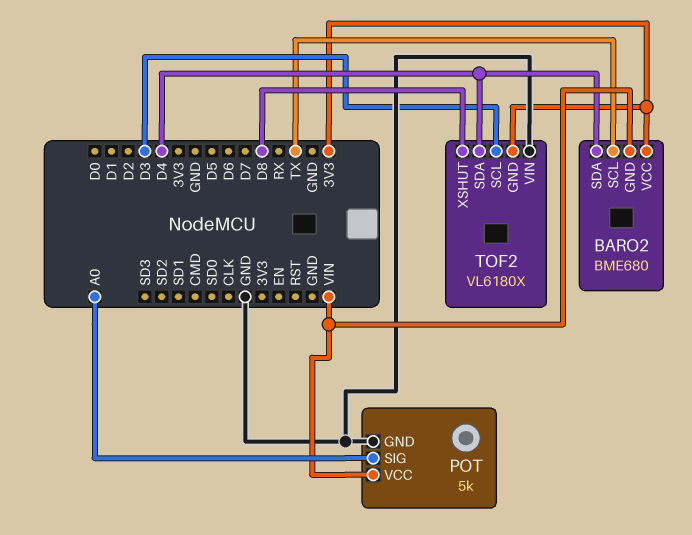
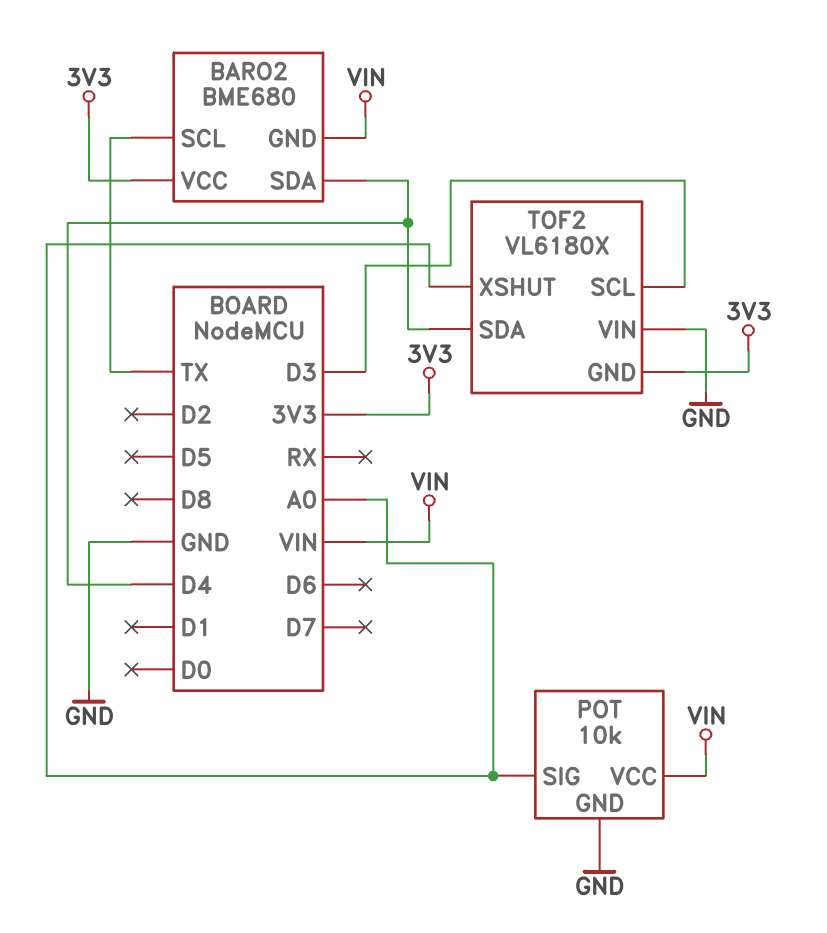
POT: 5k -> 10k
TOF2 pin XSHUT: D8 -> A0

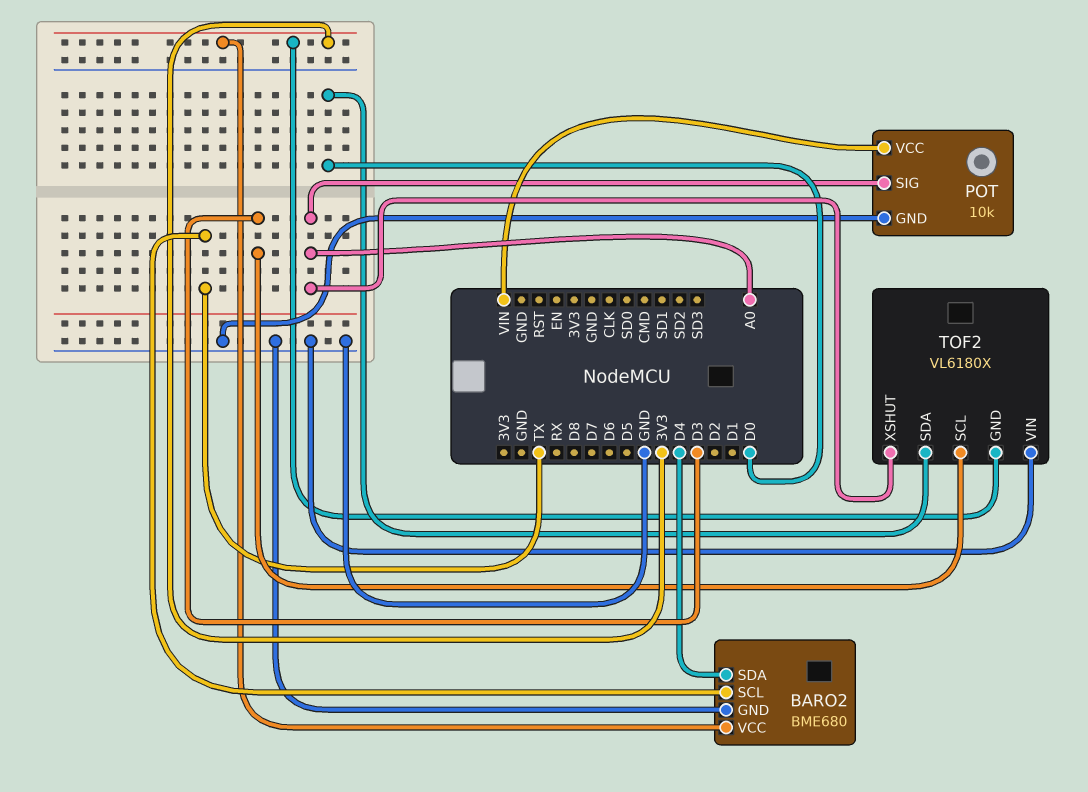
BARO2 pin GND: VIN -> GND
TOF2 pin SDA: D4 -> D0

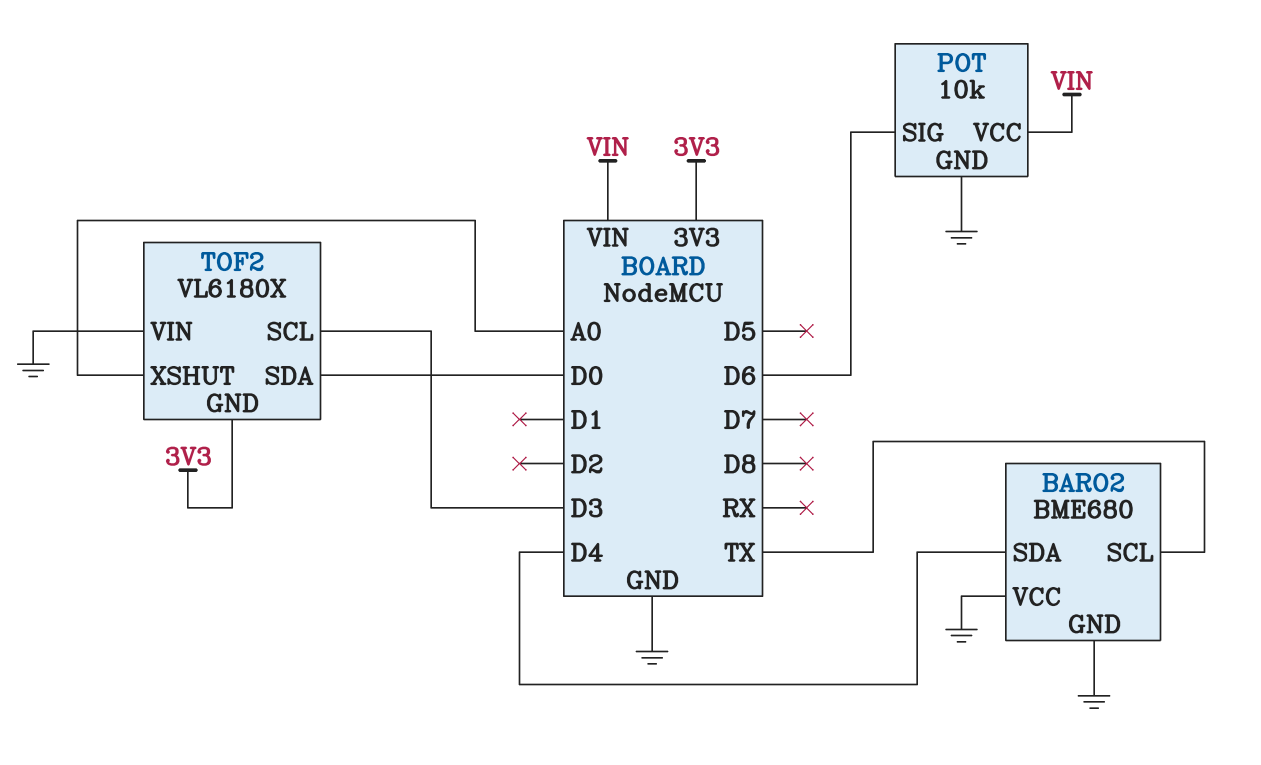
BARO2 pin VCC: 3V3 -> GND
POT pin SIG: A0 -> D6

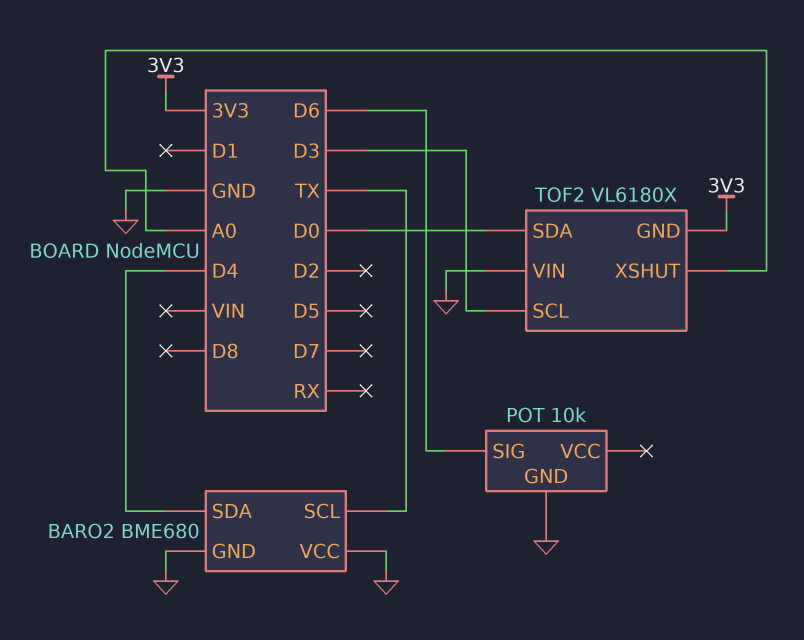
POT pin VCC: VIN -> none

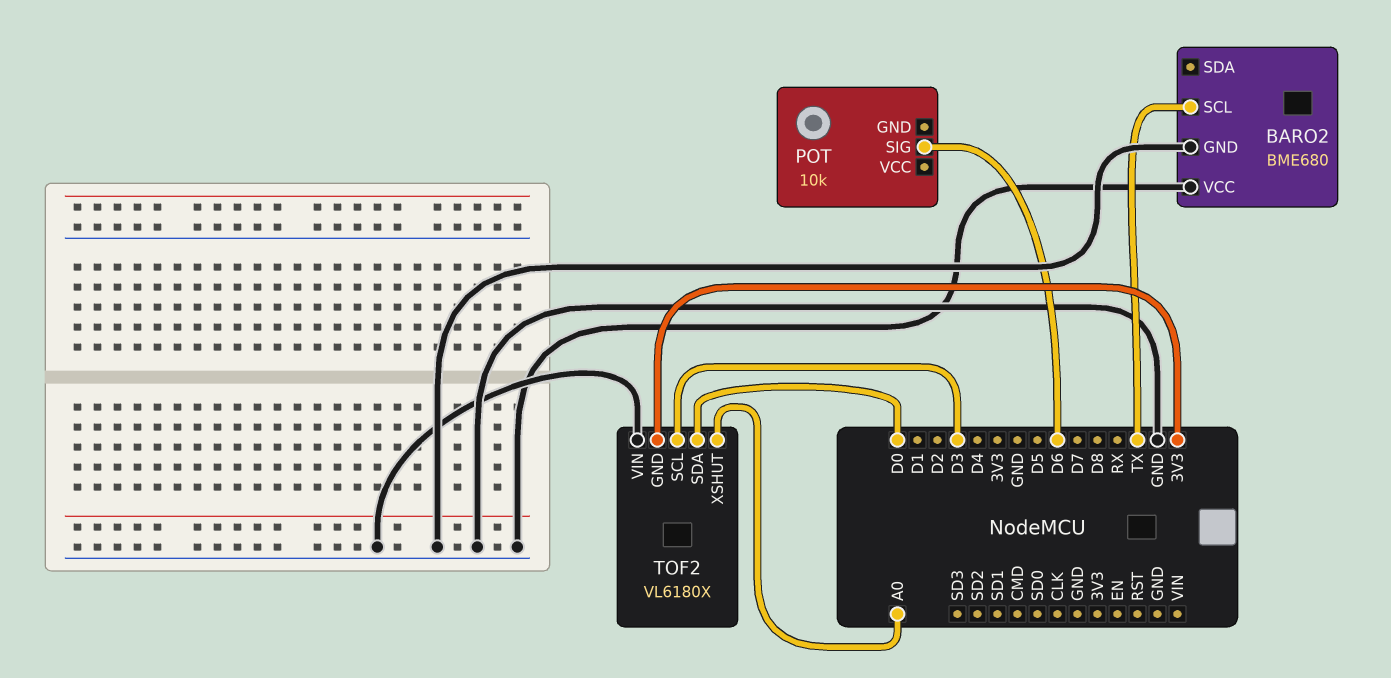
BARO2 pin SDA: D4 -> none
POT pin GND: GND -> none

